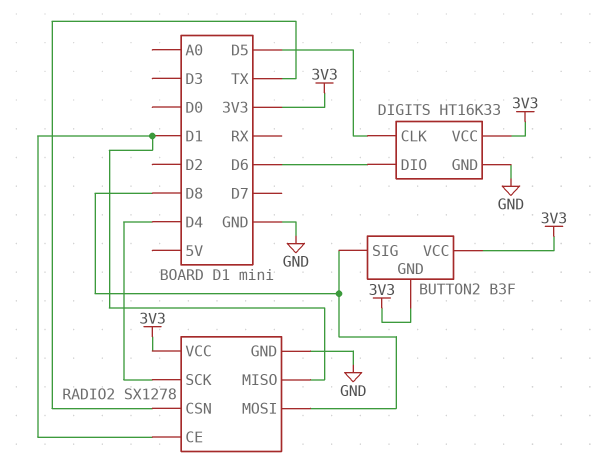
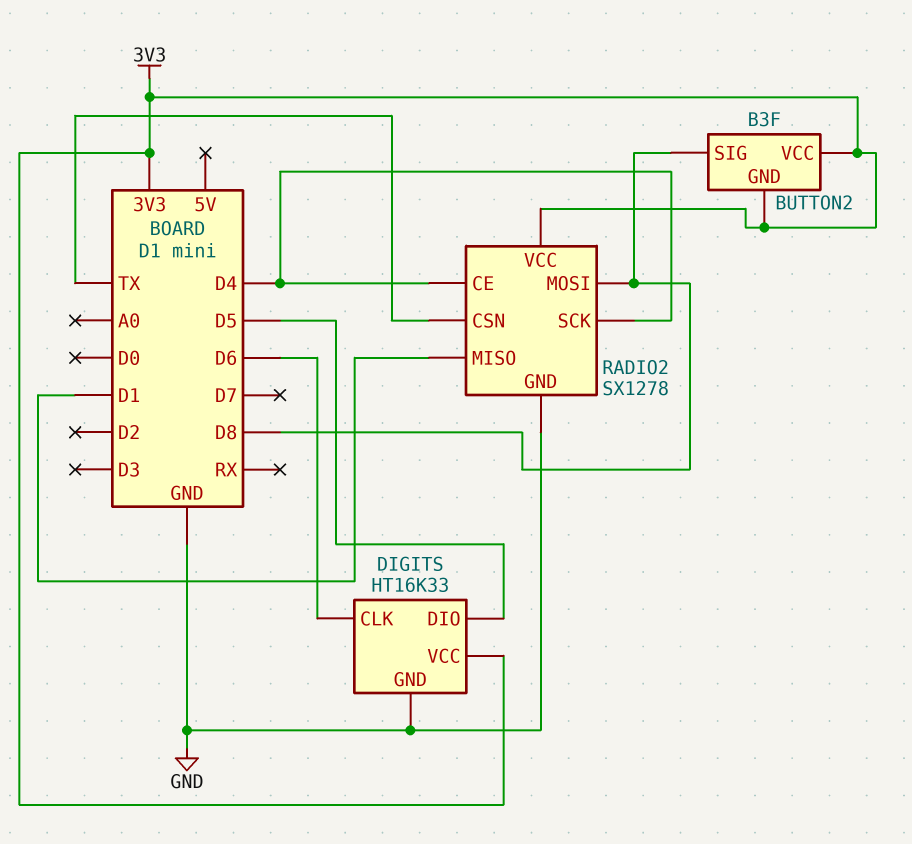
DIGITS pin CLK: D5 -> D6
DIGITS pin DIO: D6 -> D5
RADIO2 pin CE: D1 -> D4

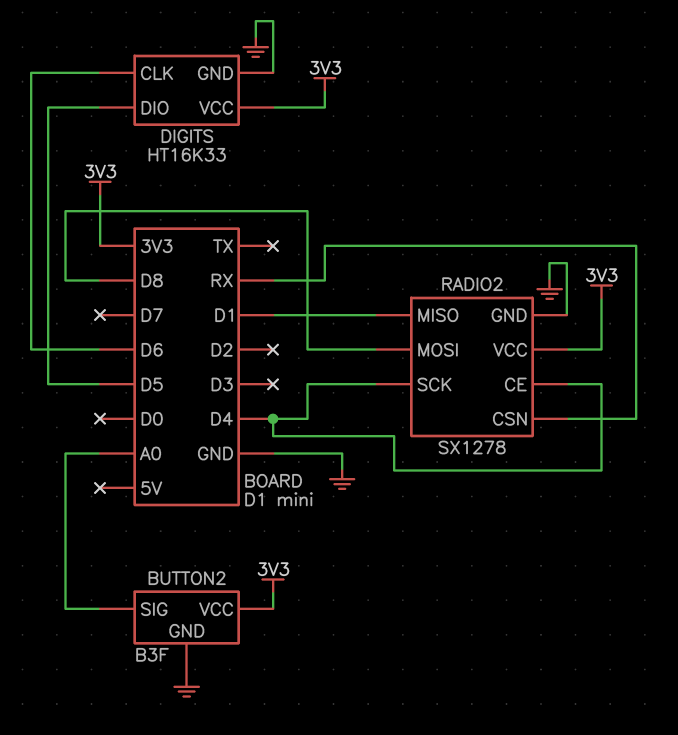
BUTTON2 pin GND: 3V3 -> GND
BUTTON2 pin SIG: D8 -> A0
RADIO2 pin CSN: TX -> RX

